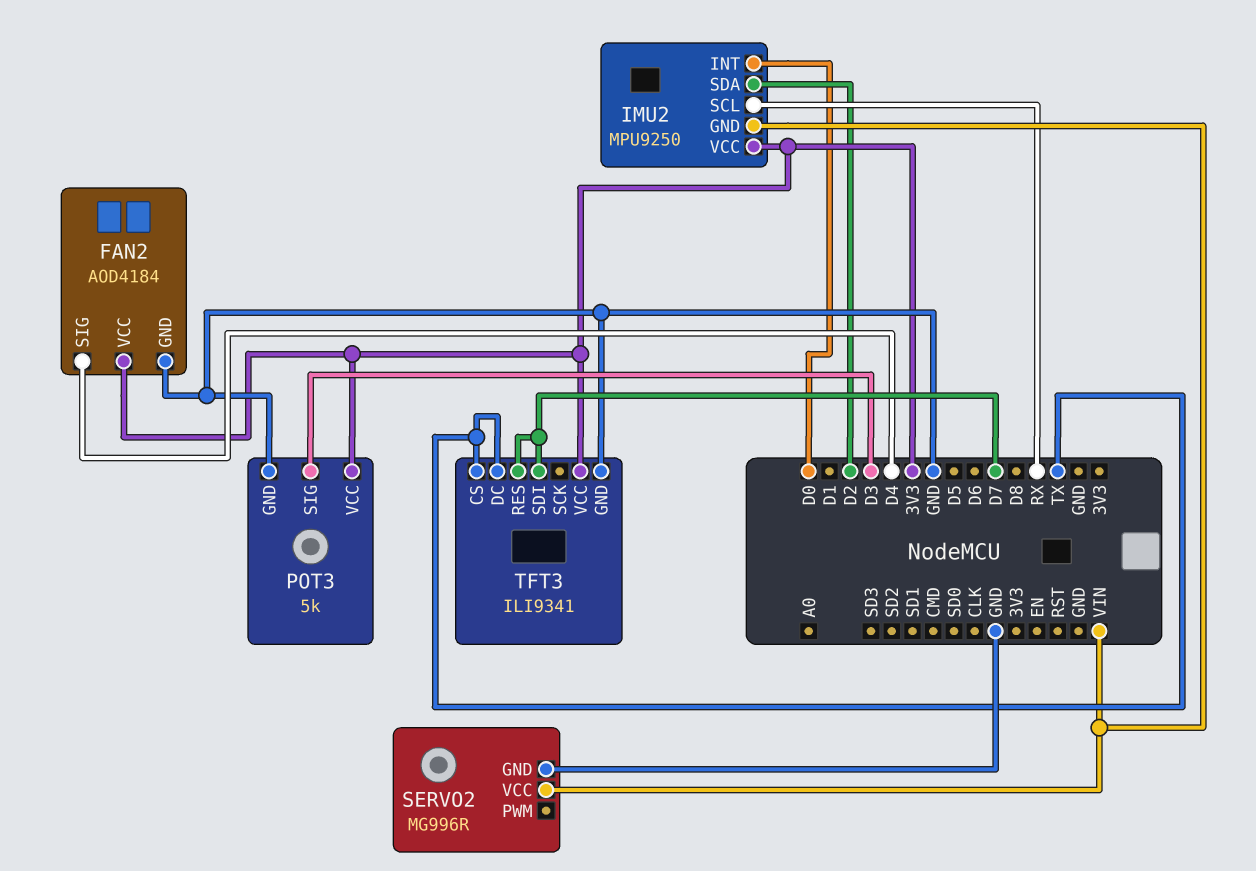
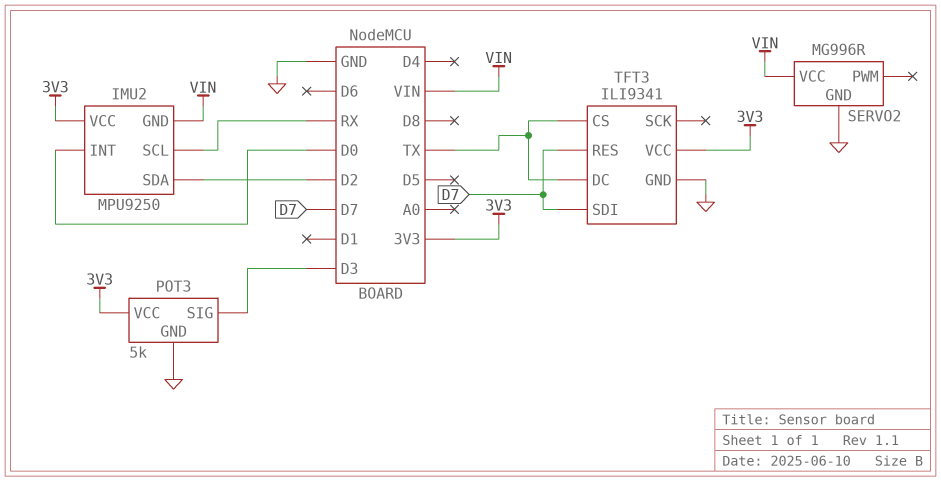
FAN2: AOD4184 -> none
FAN2 pin GND: GND -> none
FAN2 pin SIG: D4 -> none
FAN2 pin VCC: 3V3 -> none

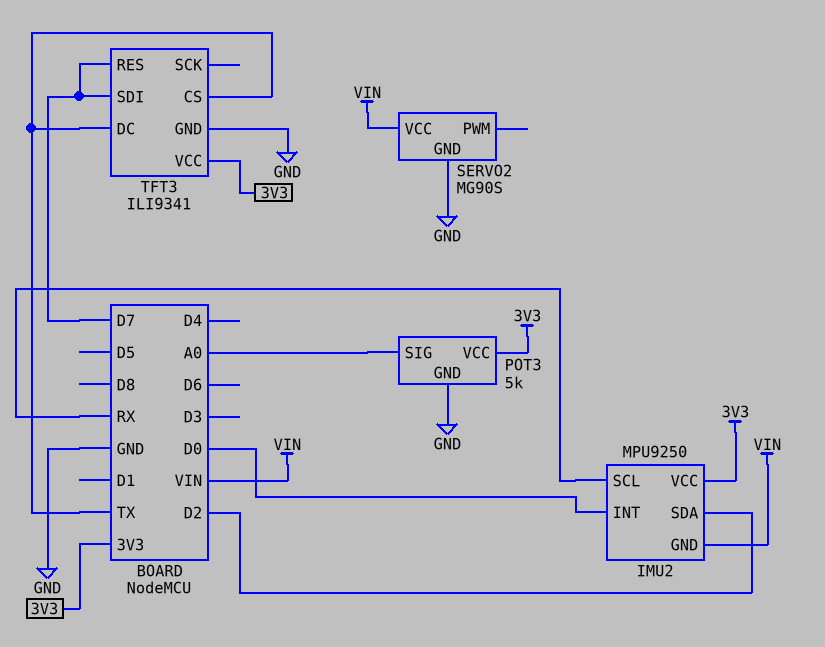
POT3 pin SIG: D3 -> A0
SERVO2: MG996R -> MG90S

